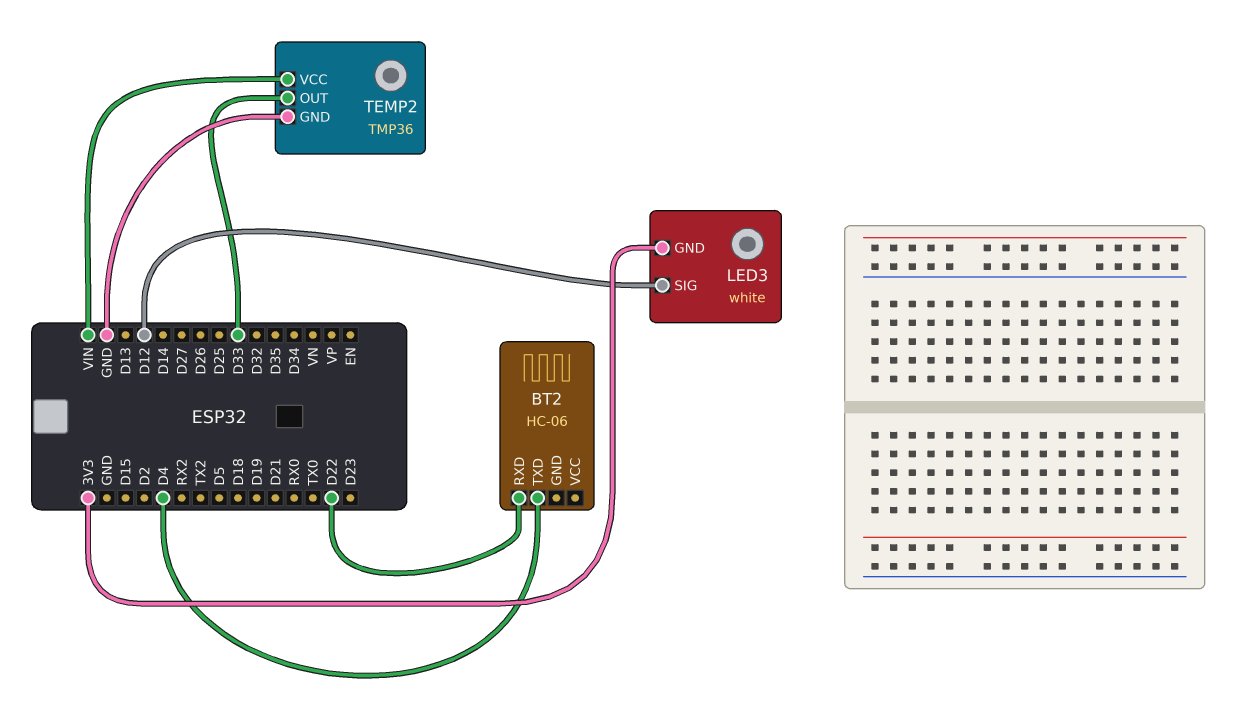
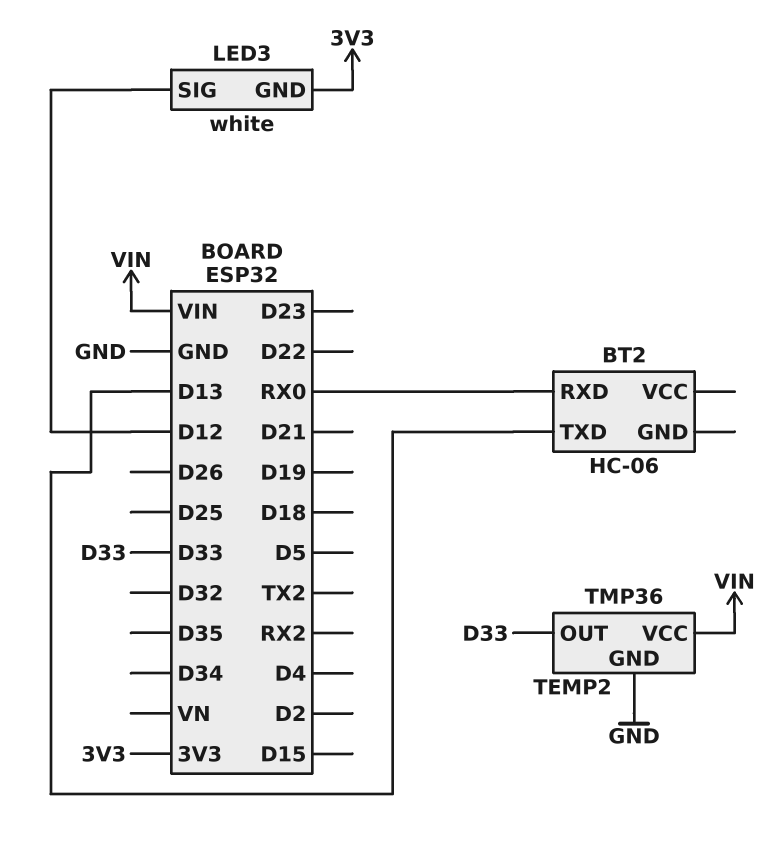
BT2 pin RXD: D22 -> RX0
BT2 pin TXD: D4 -> D13

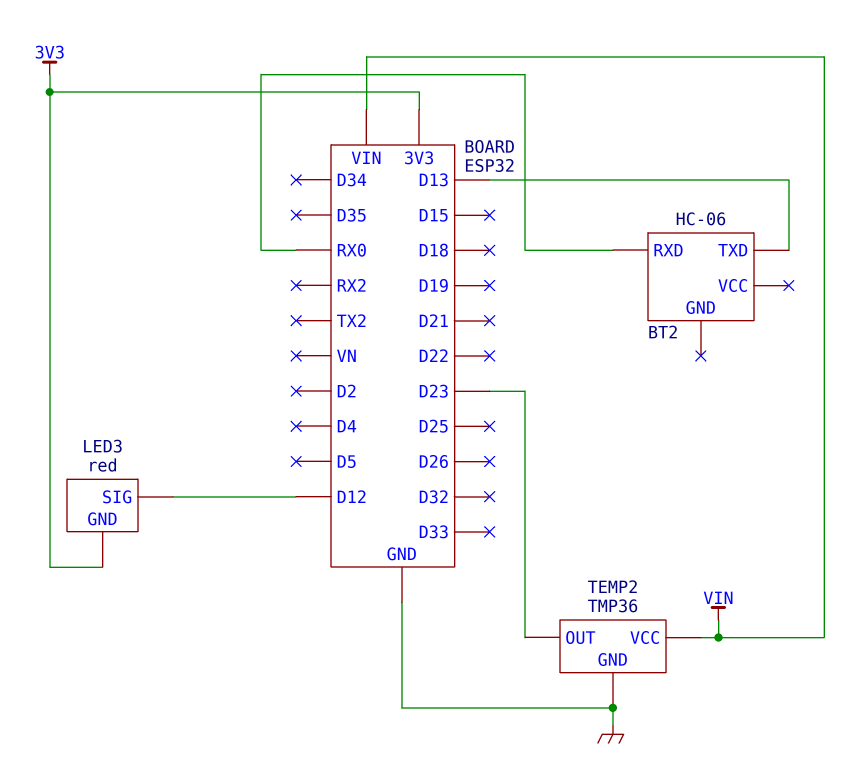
LED3: white -> red
TEMP2 pin OUT: D33 -> D23

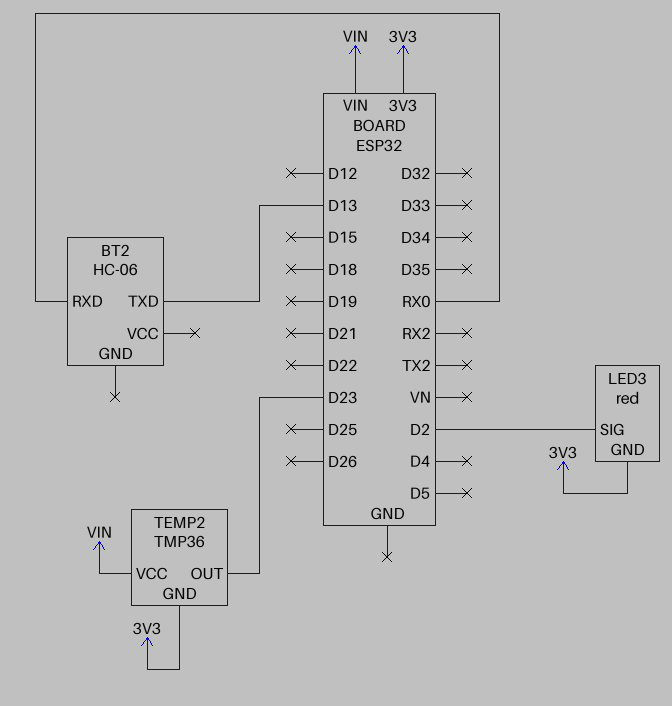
LED3 pin SIG: D12 -> D2
TEMP2 pin GND: GND -> 3V3

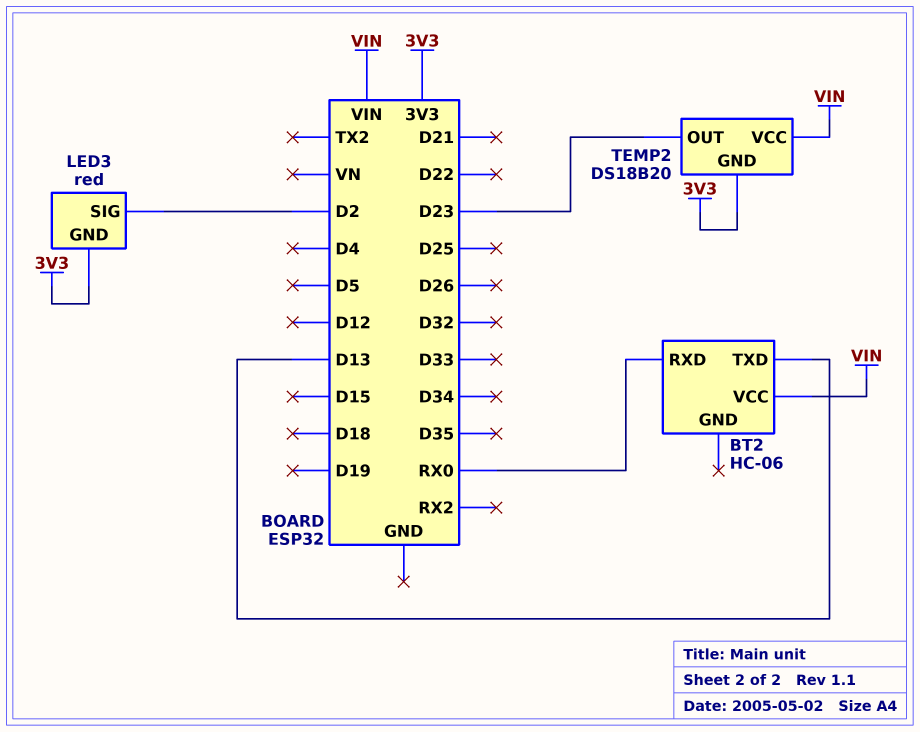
BT2 pin VCC: none -> VIN
TEMP2: TMP36 -> DS18B20

